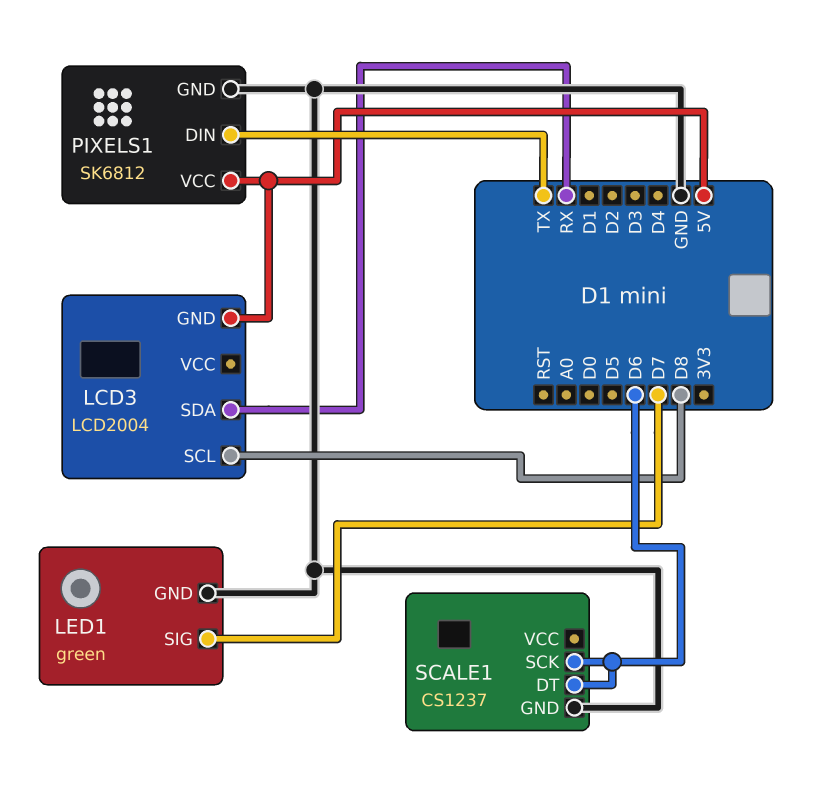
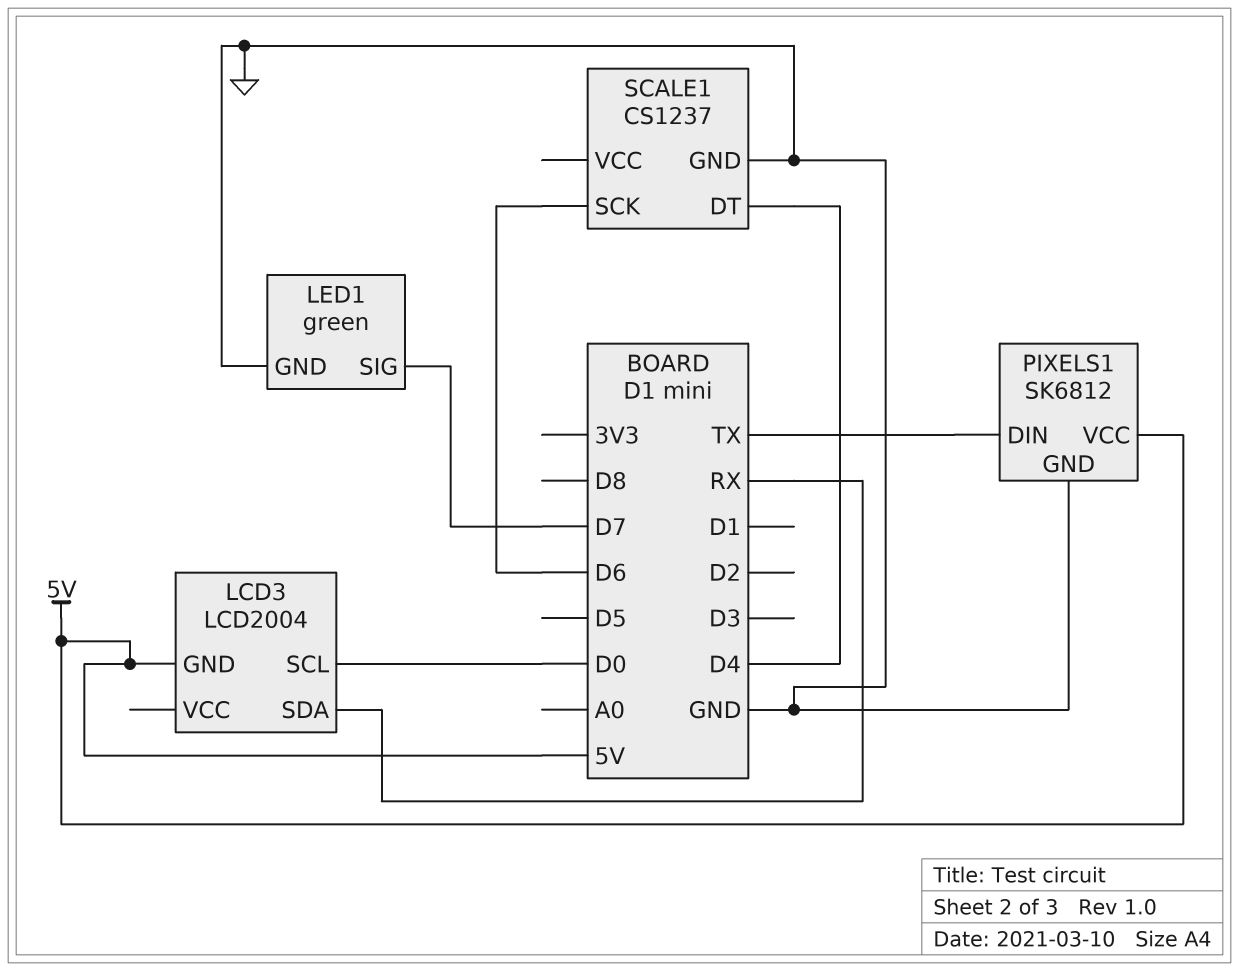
LCD3 pin SCL: D8 -> D0
SCALE1 pin DT: D6 -> D4

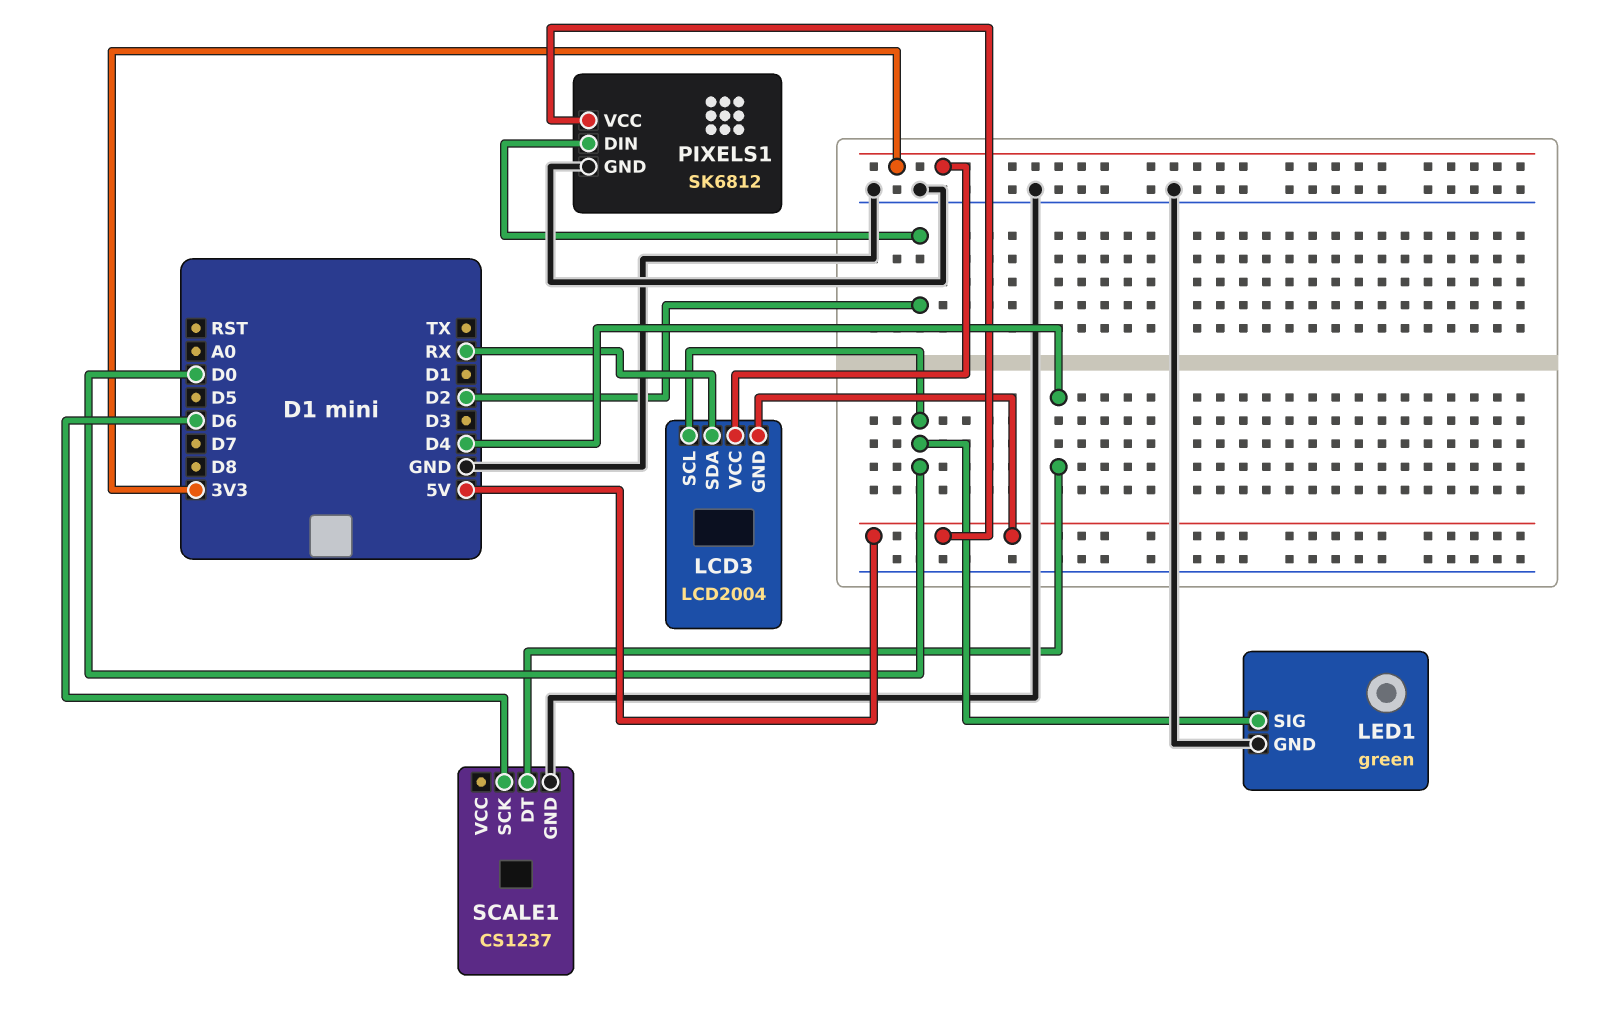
LCD3 pin VCC: none -> 3V3
LED1 pin SIG: D7 -> D0
PIXELS1 pin DIN: TX -> D2

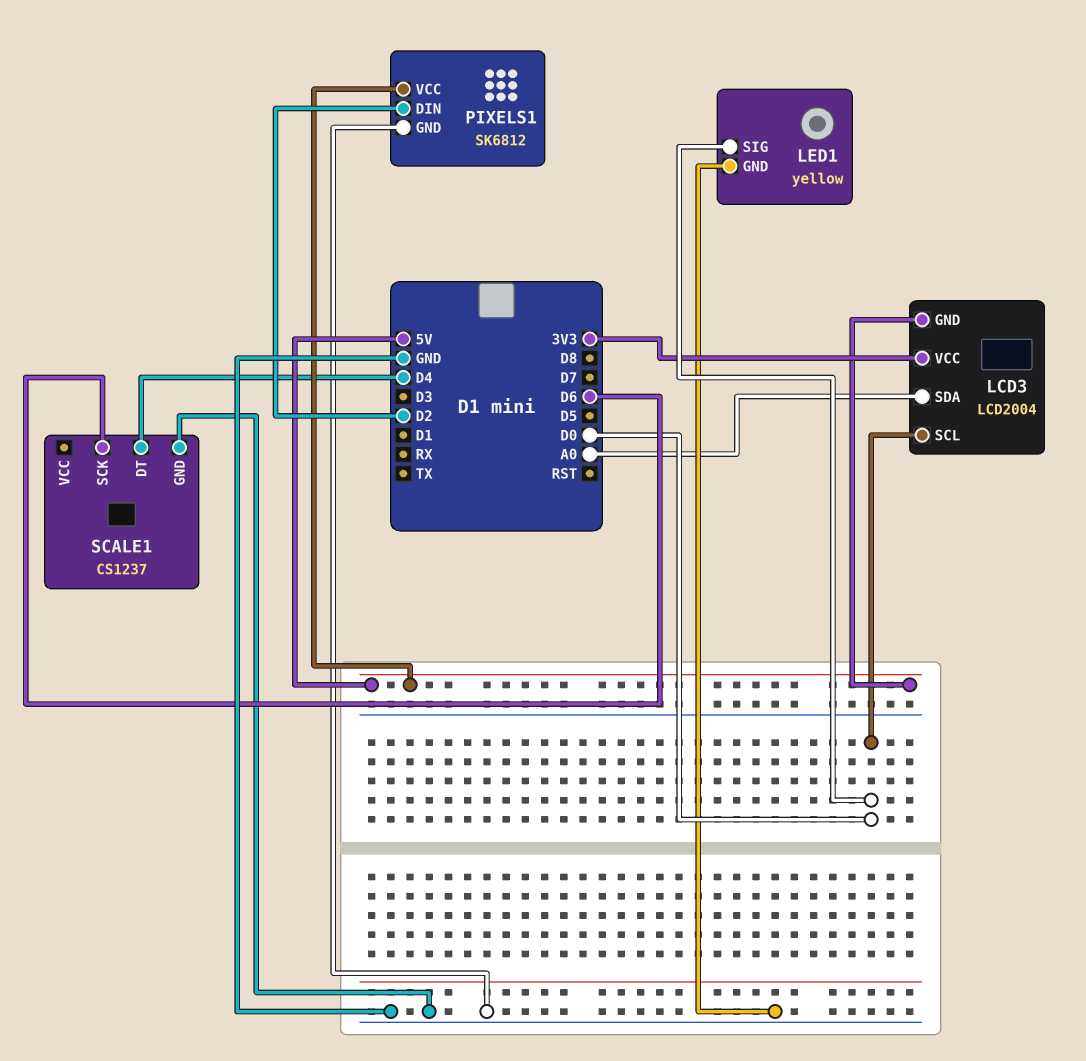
LCD3 pin SDA: RX -> A0
LED1: green -> yellow

